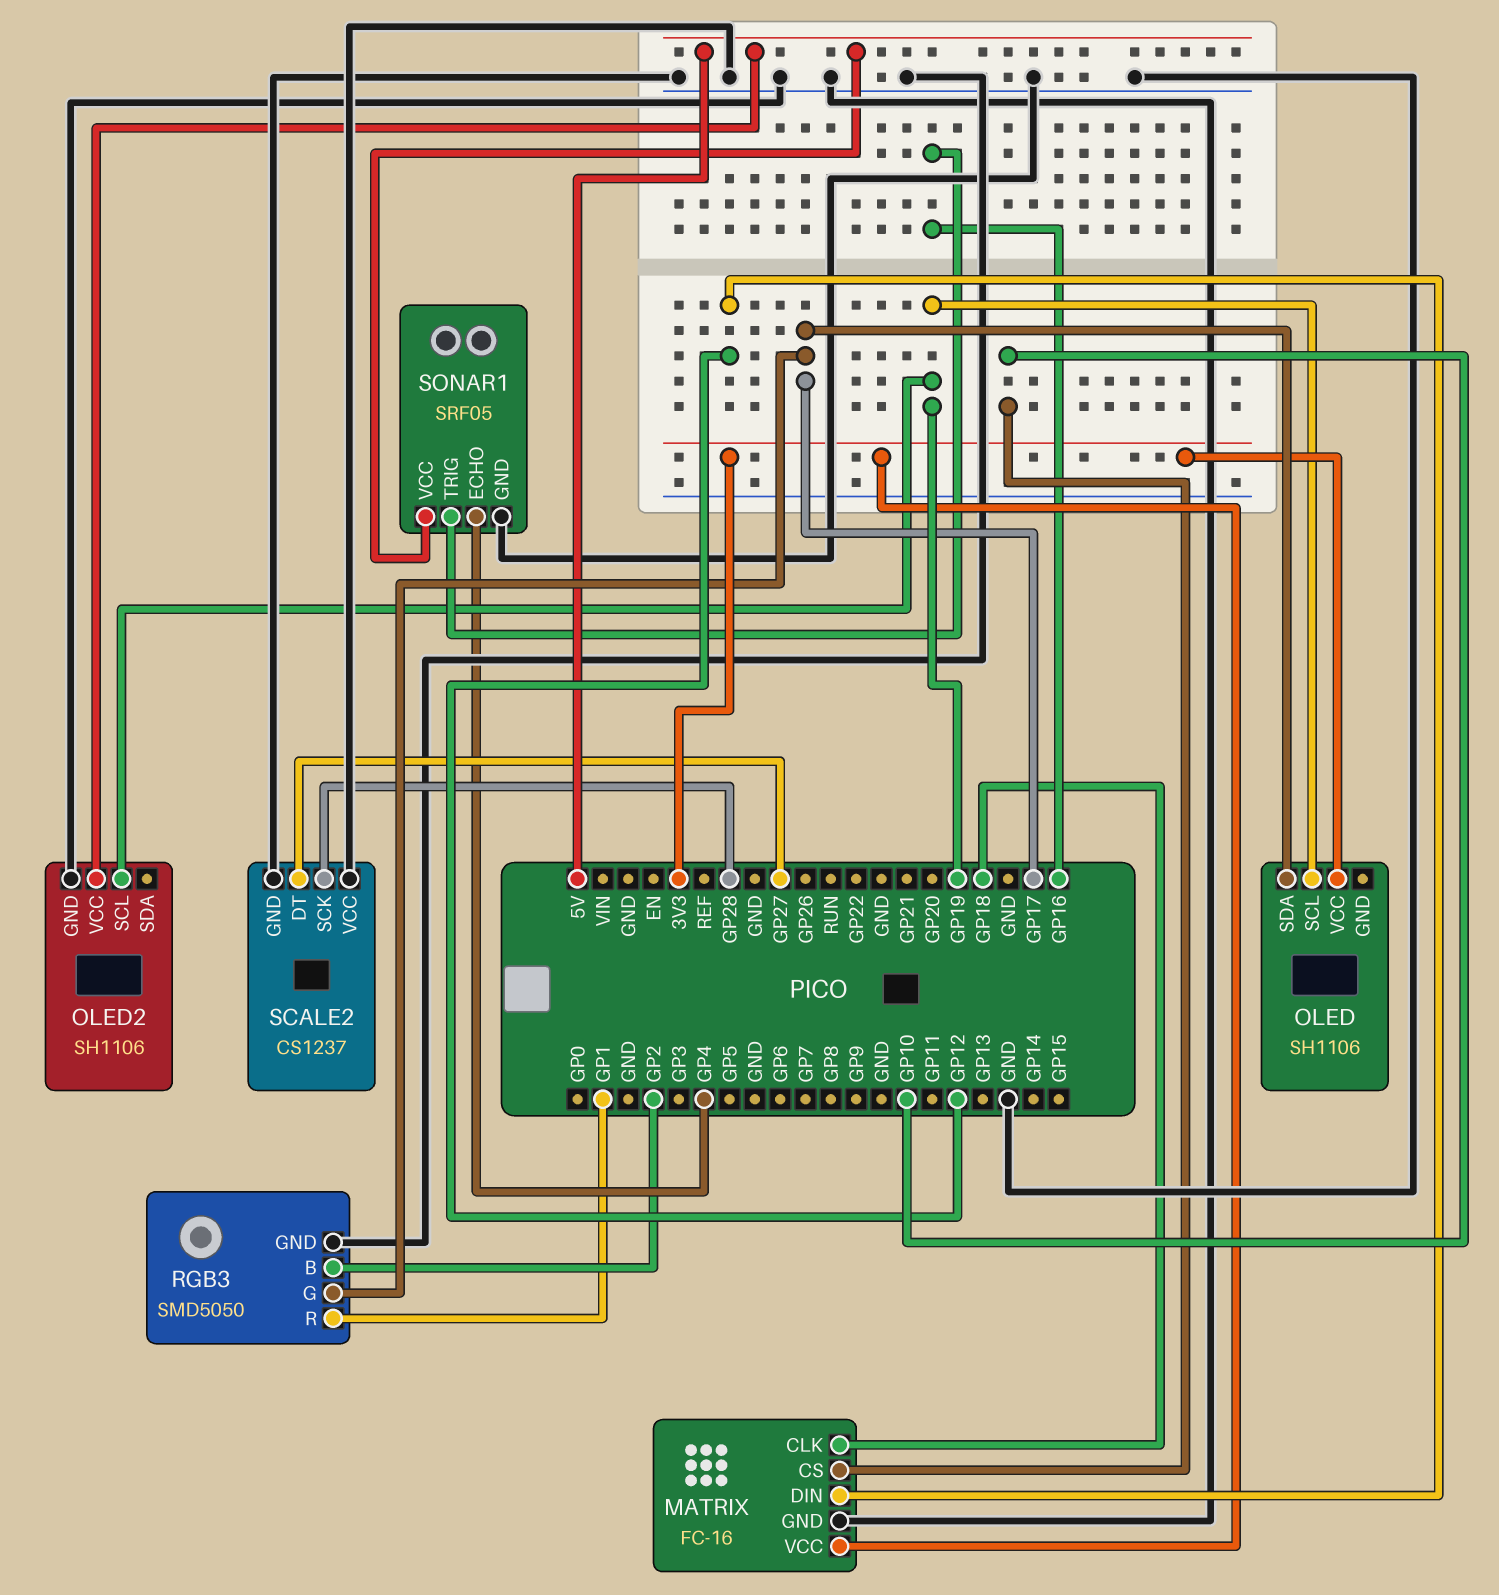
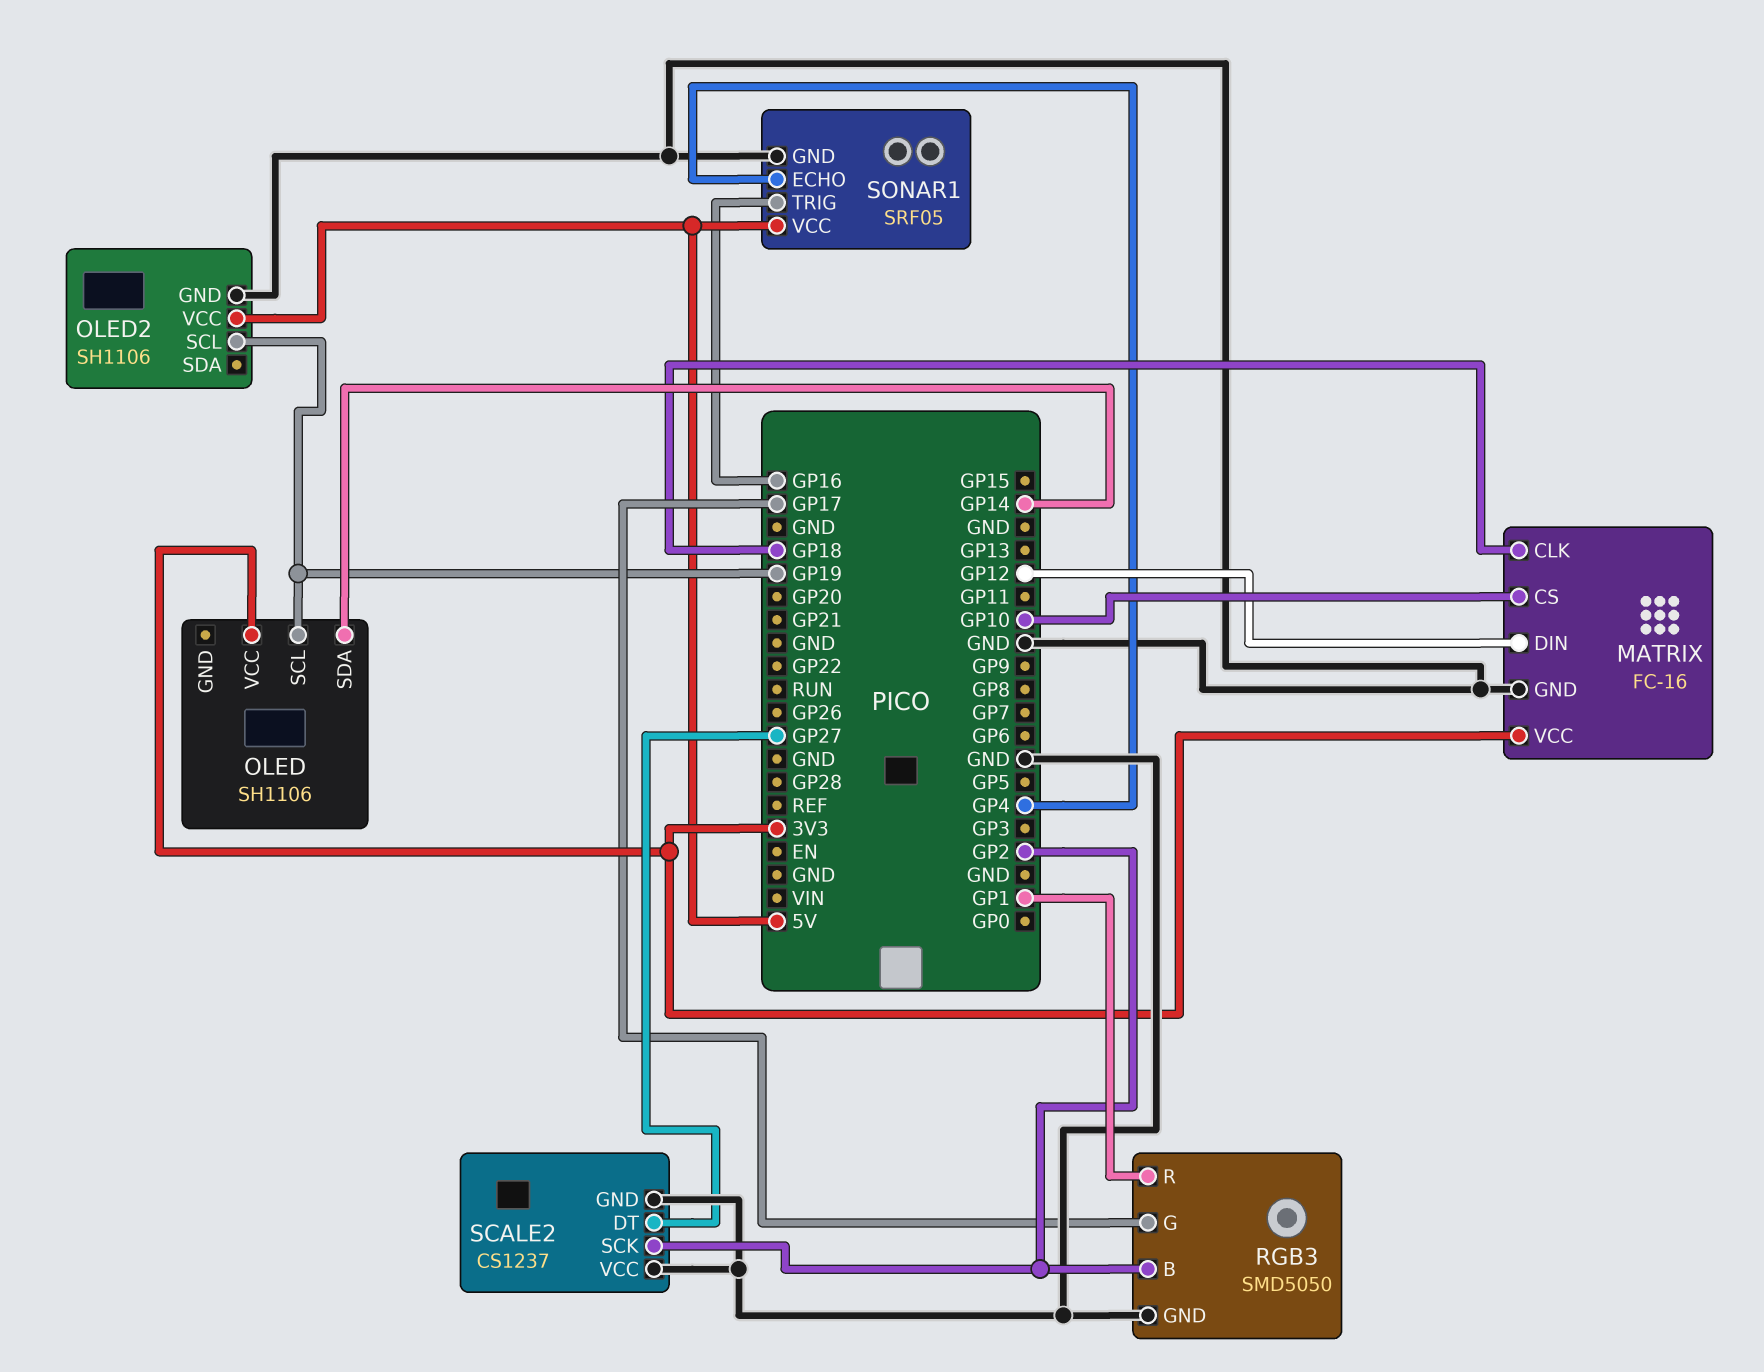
OLED pin SDA: GP17 -> GP14
SCALE2 pin SCK: GP28 -> GP2

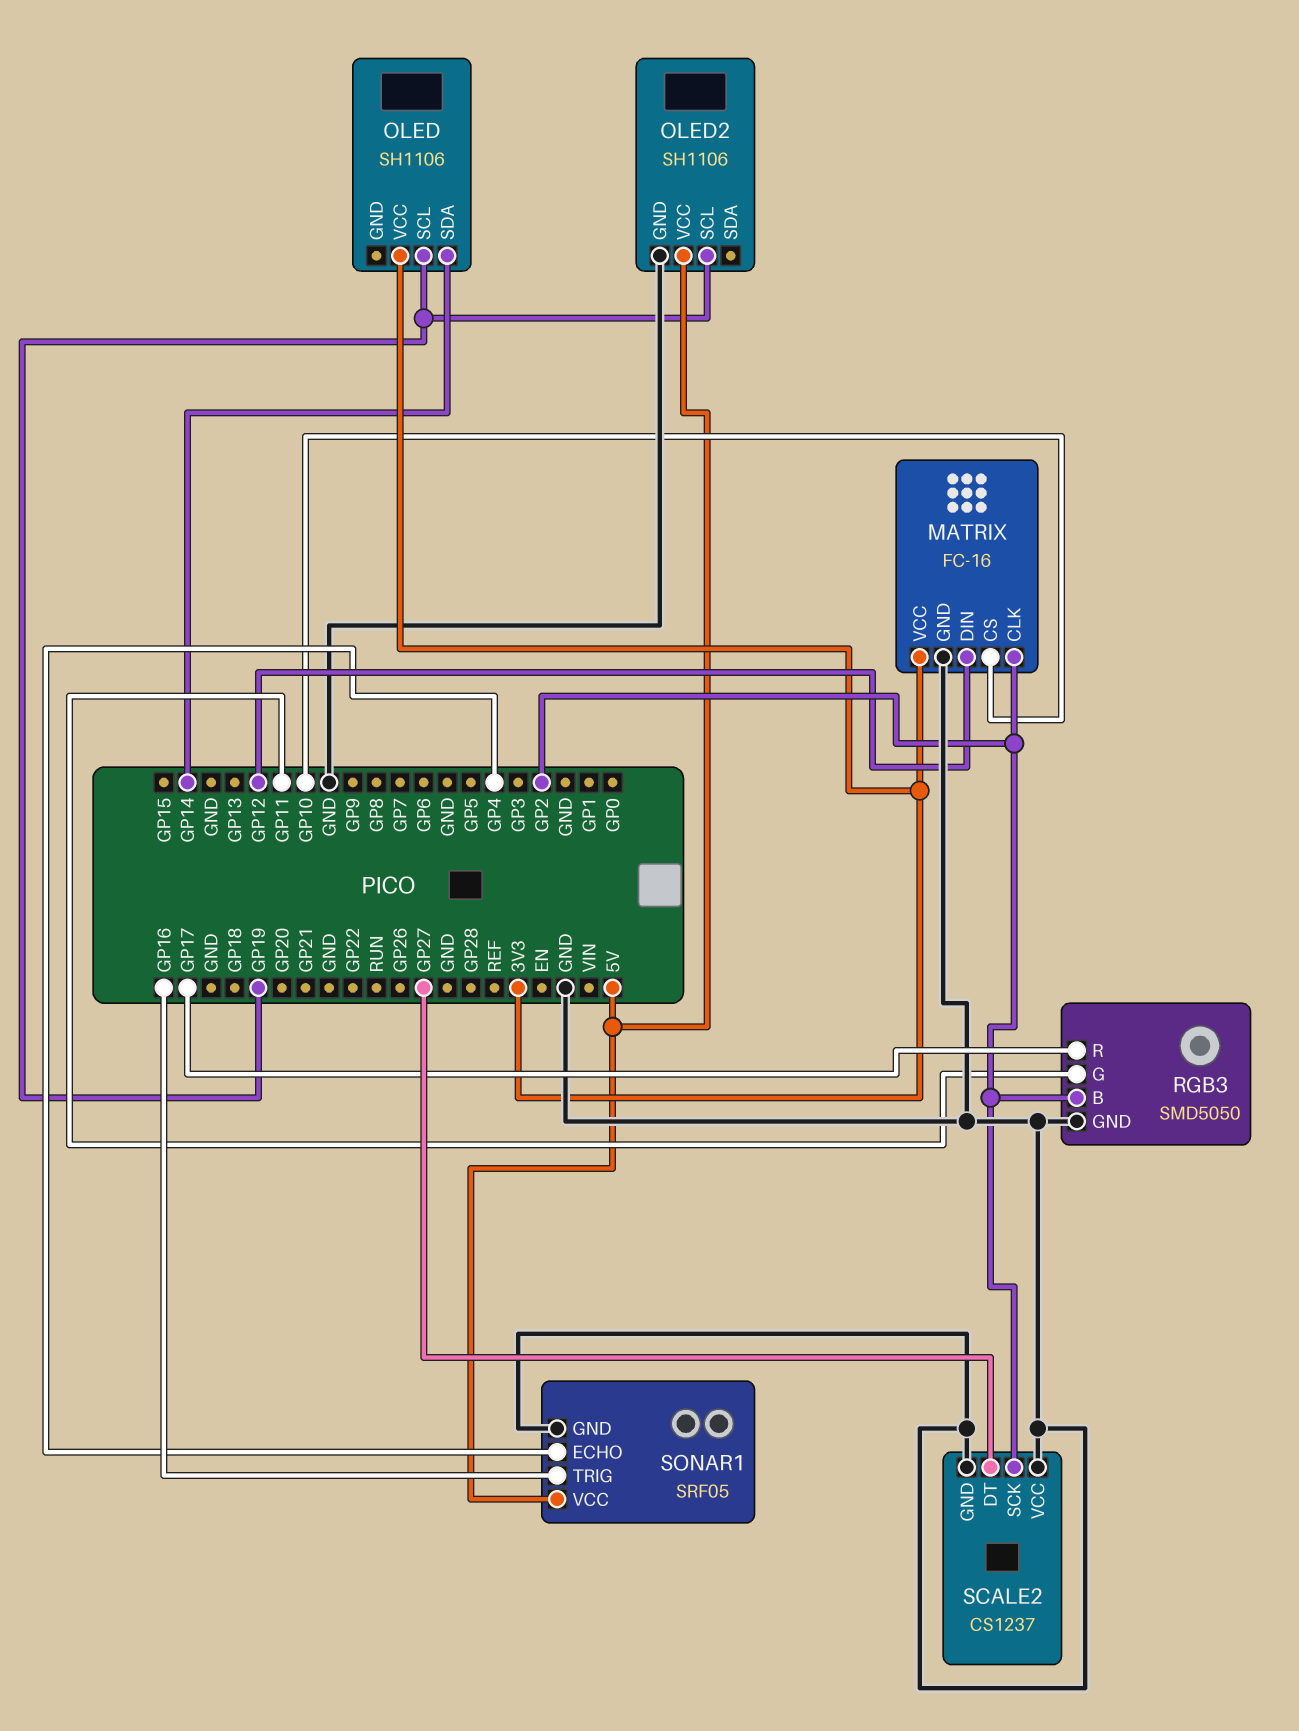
MATRIX pin CLK: GP18 -> GP2
RGB3 pin G: GP17 -> GP11
RGB3 pin R: GP1 -> GP17

